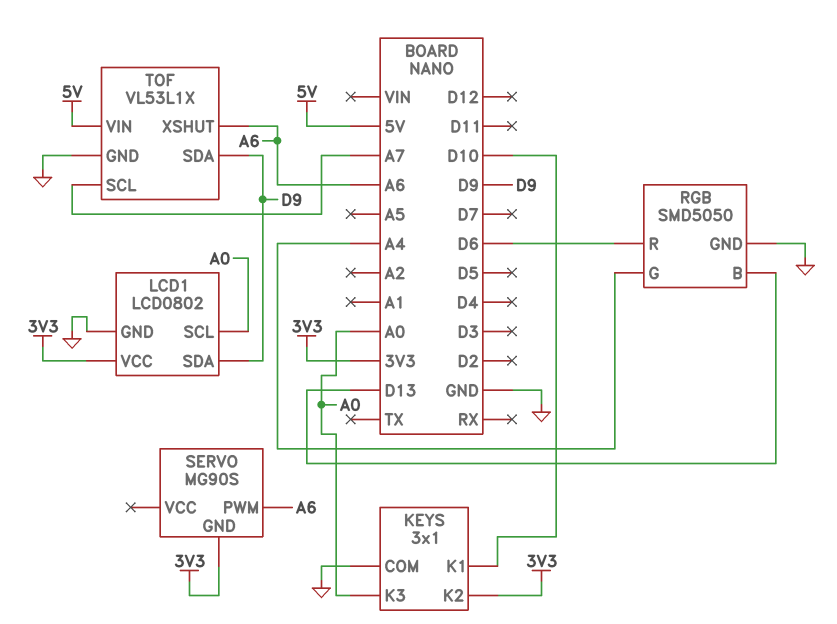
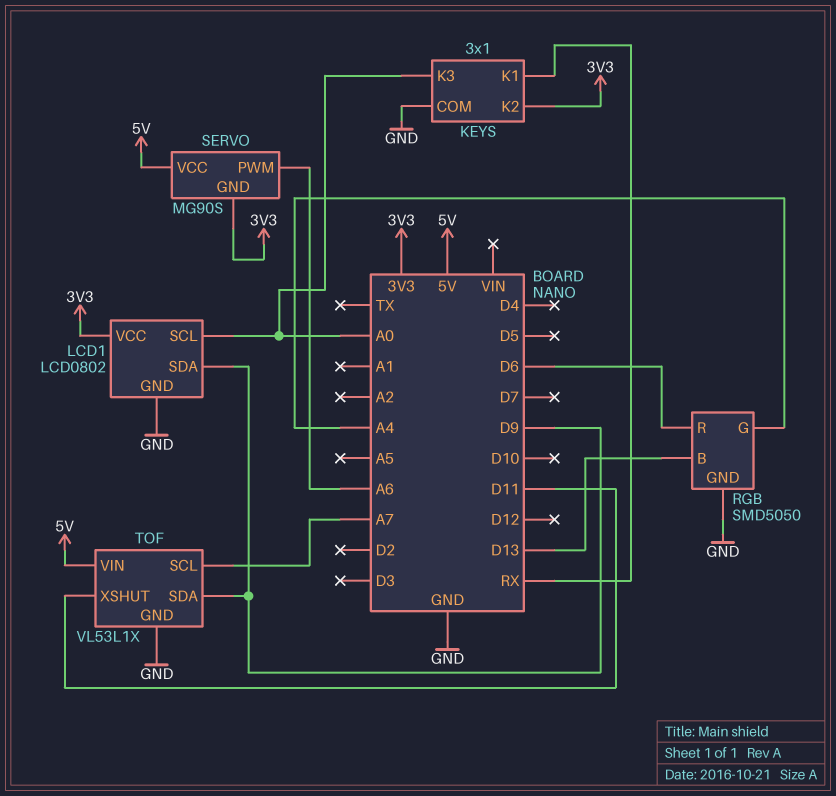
KEYS pin K1: D10 -> RX
SERVO pin VCC: none -> 5V
TOF pin XSHUT: A6 -> D11

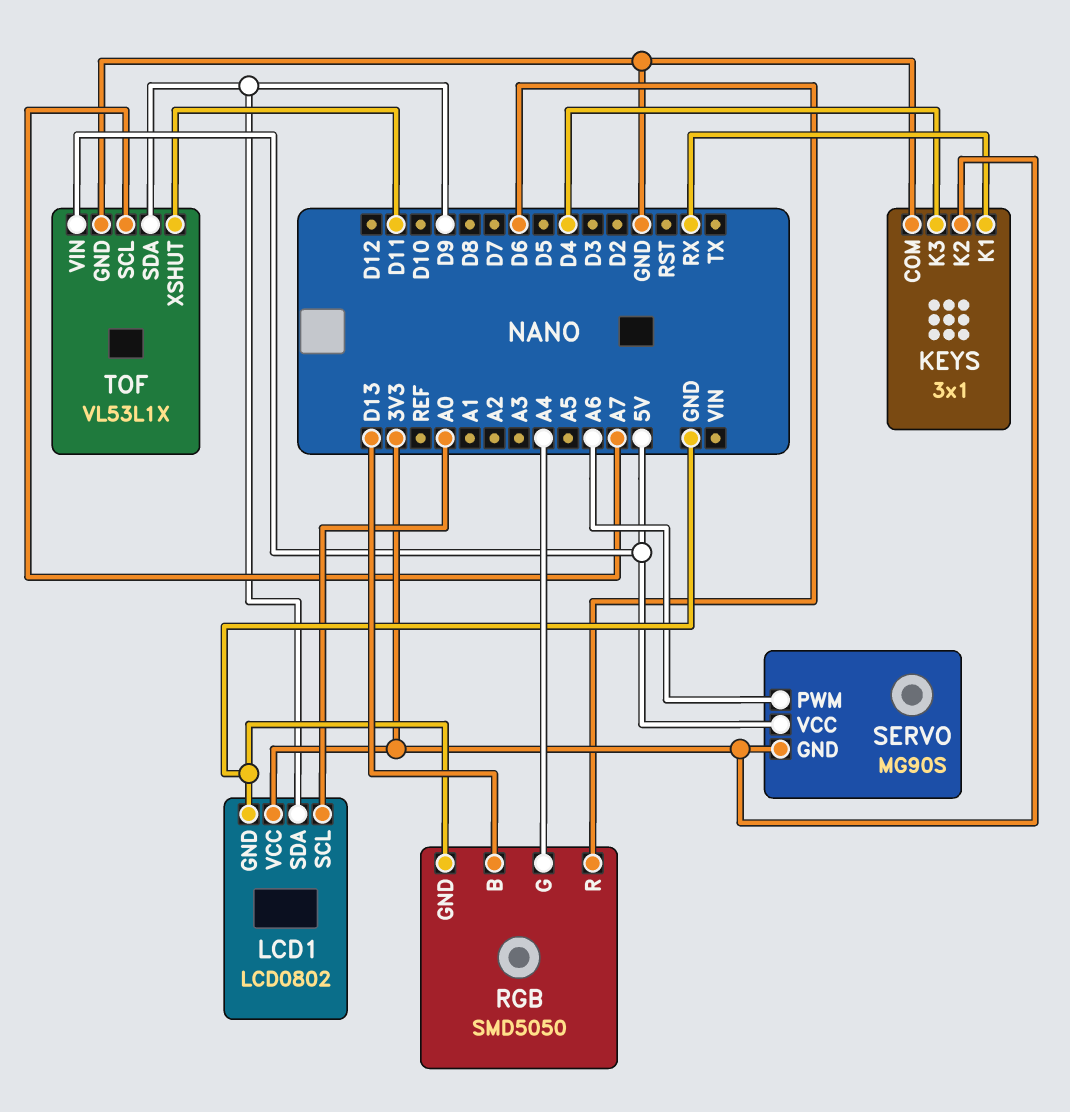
KEYS pin K3: A0 -> D4

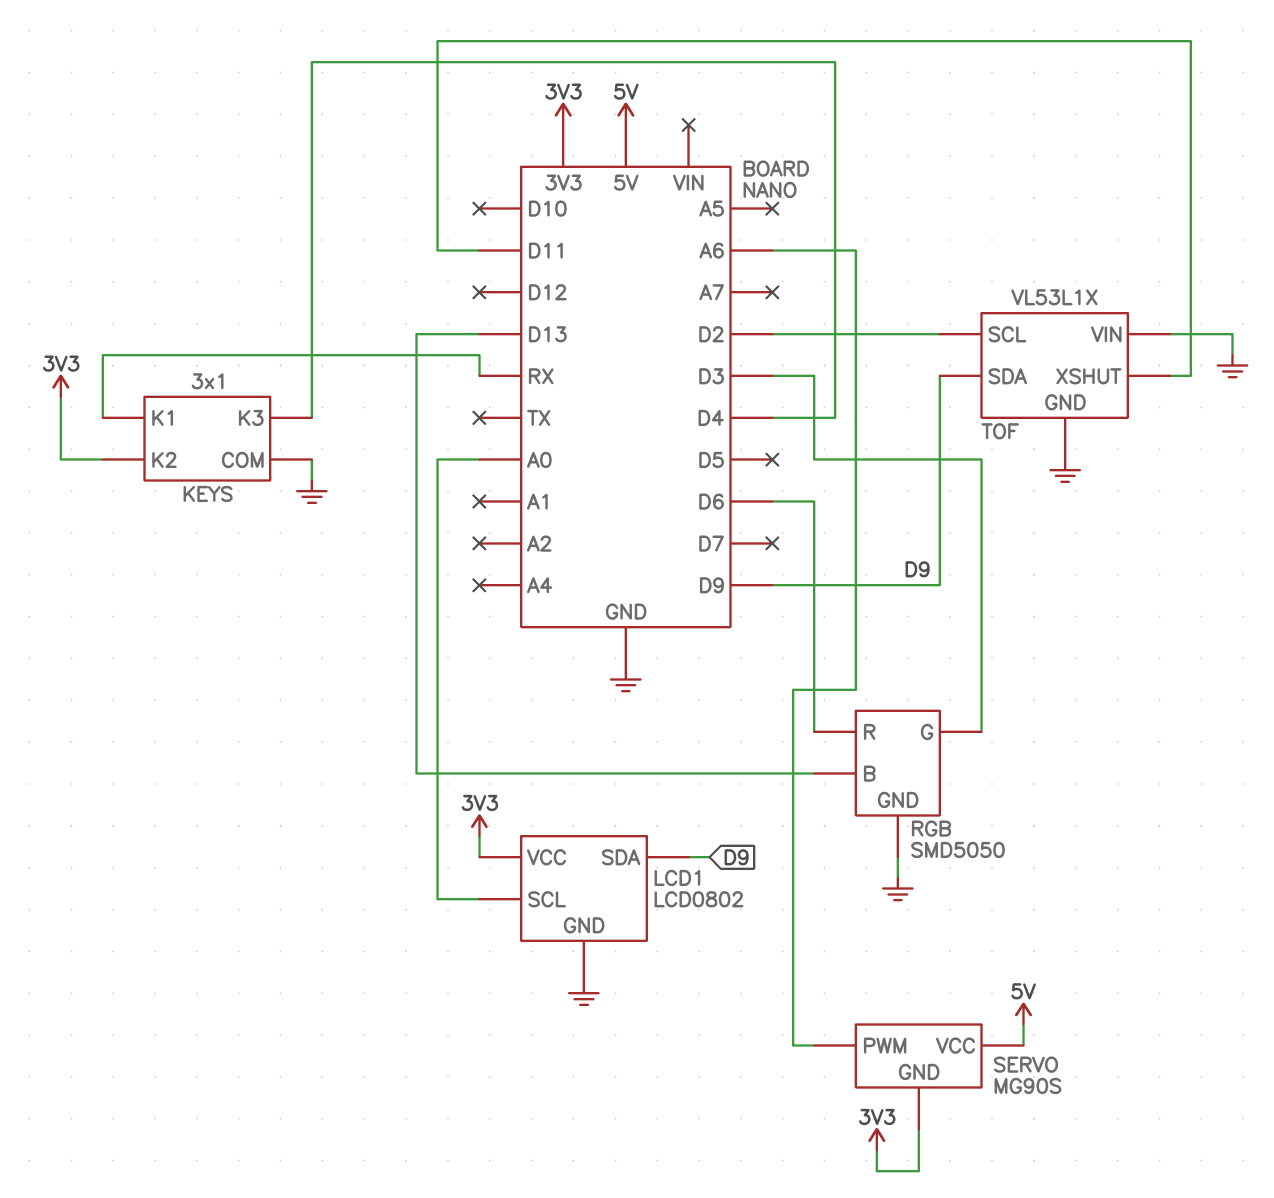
RGB pin G: A4 -> D3
TOF pin SCL: A7 -> D2
TOF pin VIN: 5V -> GND

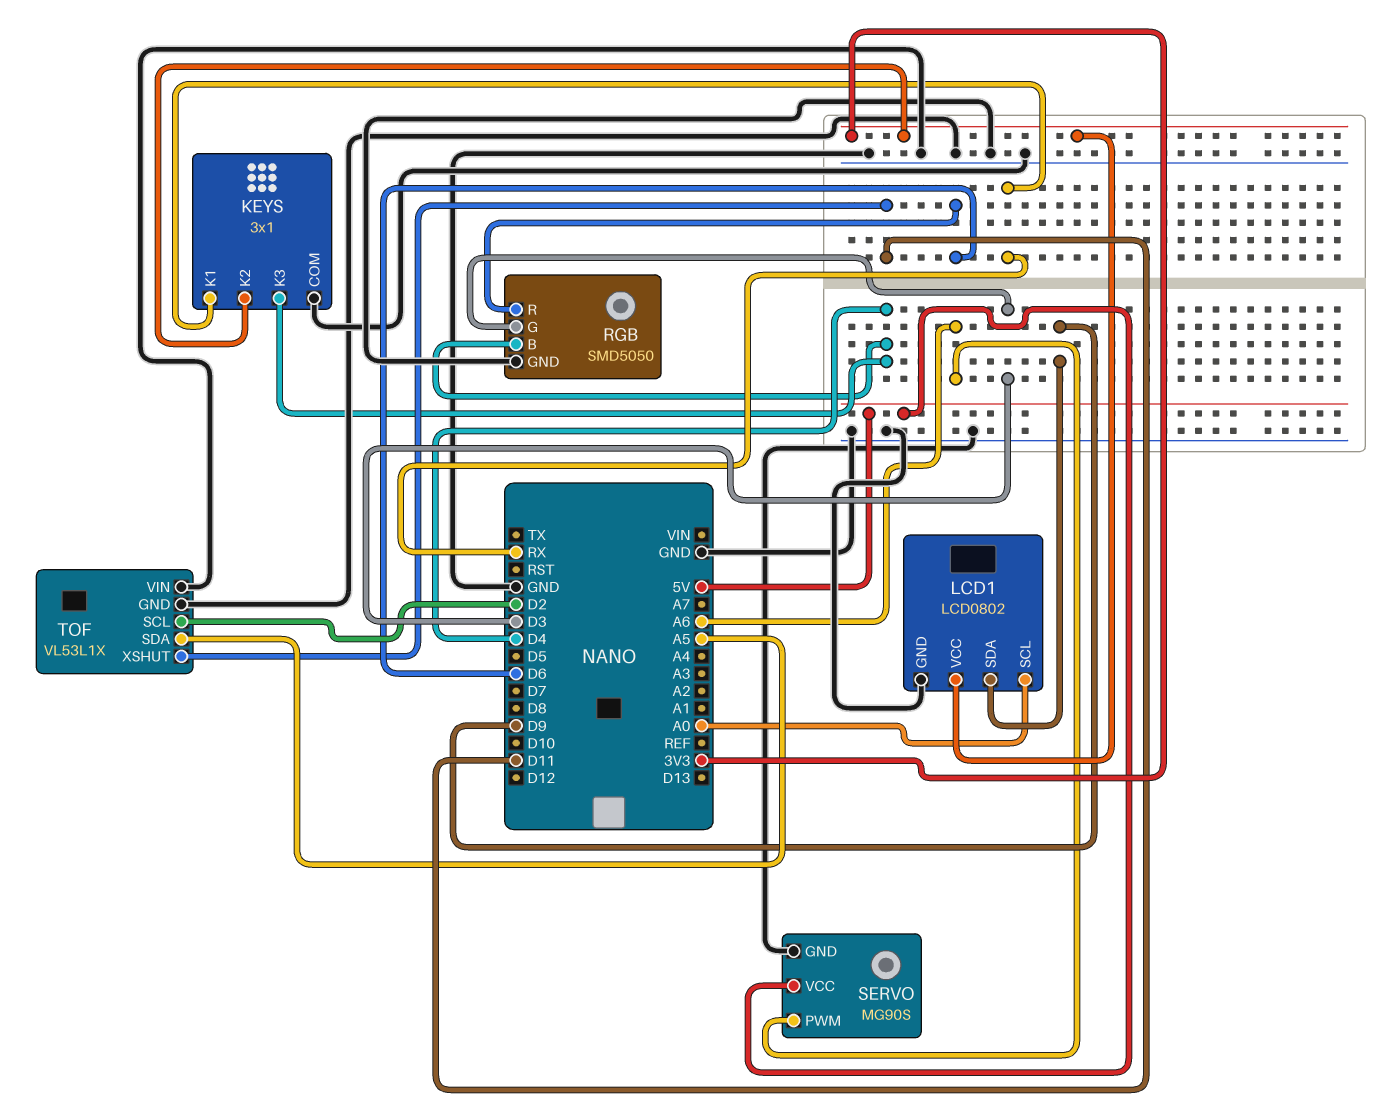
RGB pin B: D13 -> D4
SERVO pin GND: 3V3 -> GND
TOF pin SDA: D9 -> A5

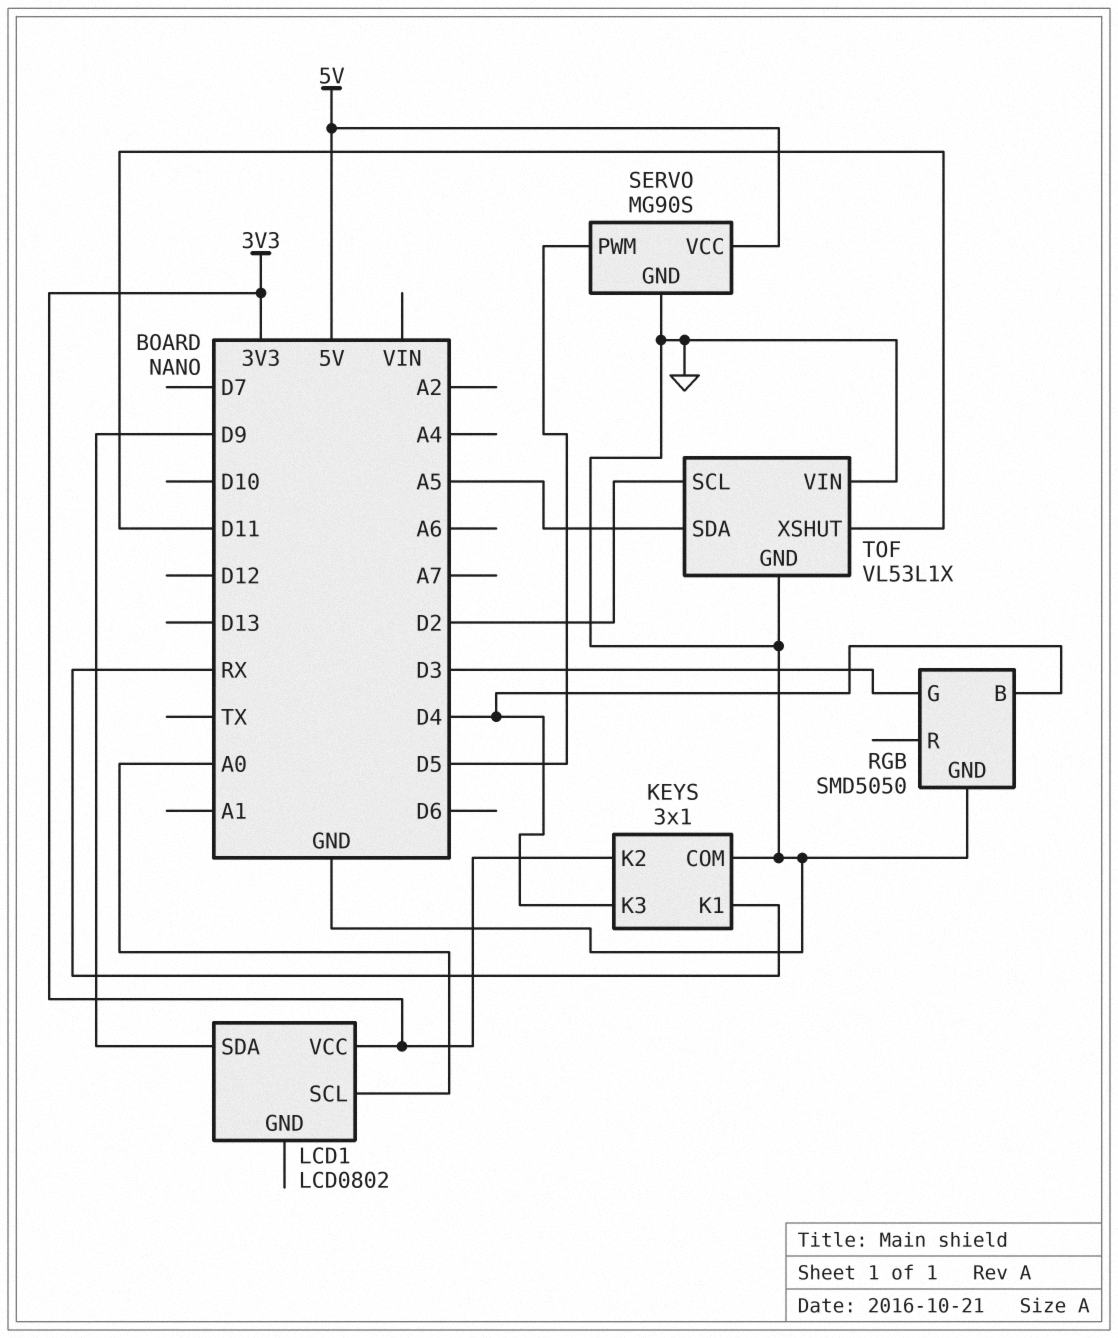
LCD1 pin GND: GND -> none
RGB pin R: D6 -> none
SERVO pin PWM: A6 -> D5

